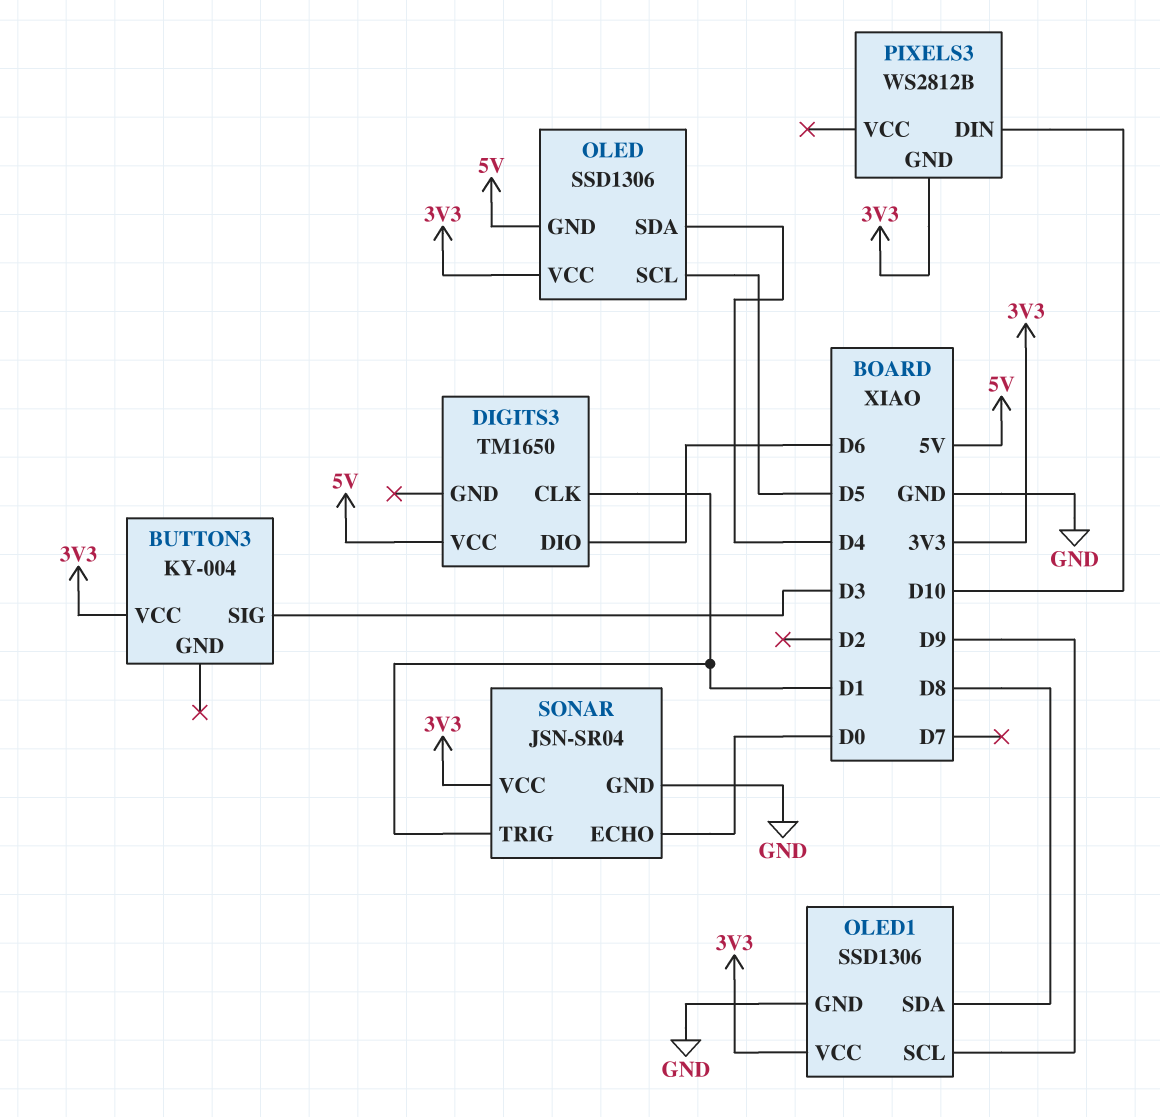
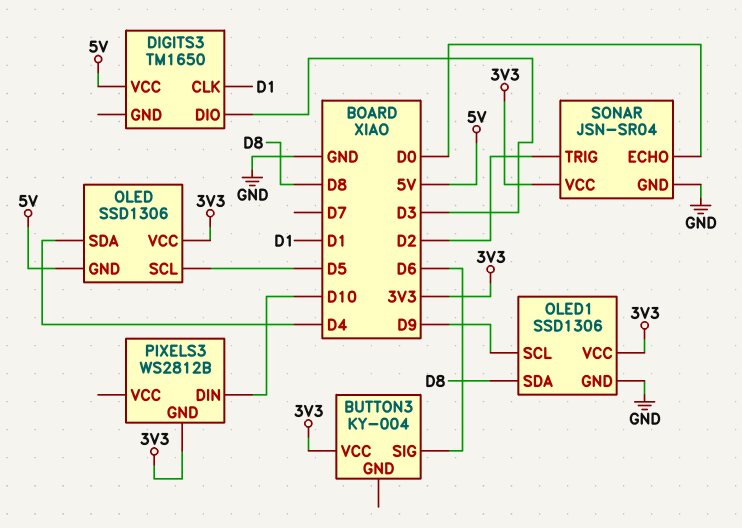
BUTTON3 pin SIG: D3 -> D6
DIGITS3 pin DIO: D6 -> D3
SONAR pin TRIG: D1 -> D2

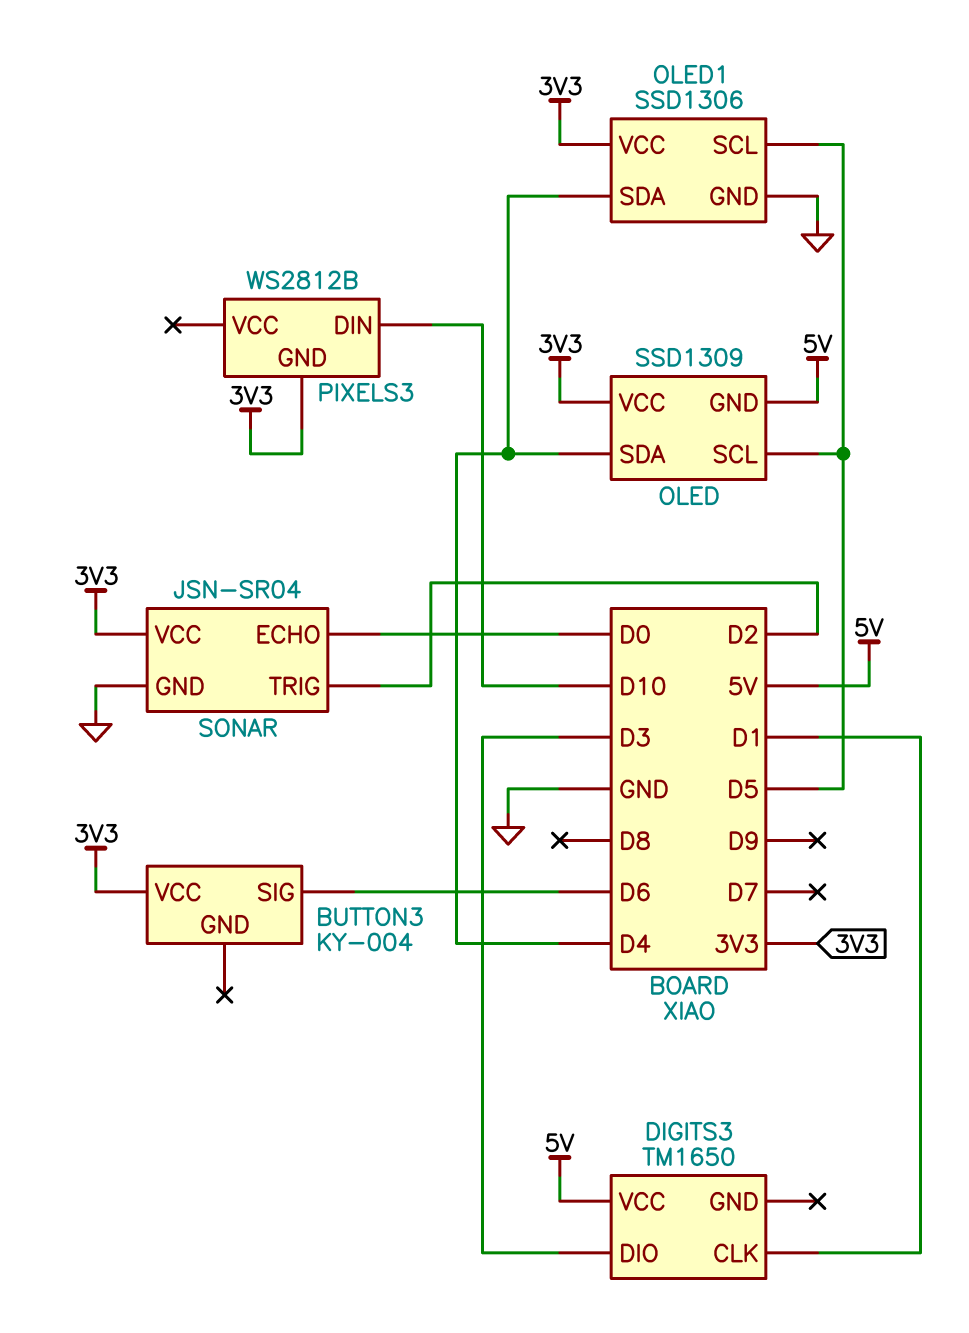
OLED: SSD1306 -> SSD1309
OLED1 pin SCL: D9 -> D5
OLED1 pin SDA: D8 -> D4

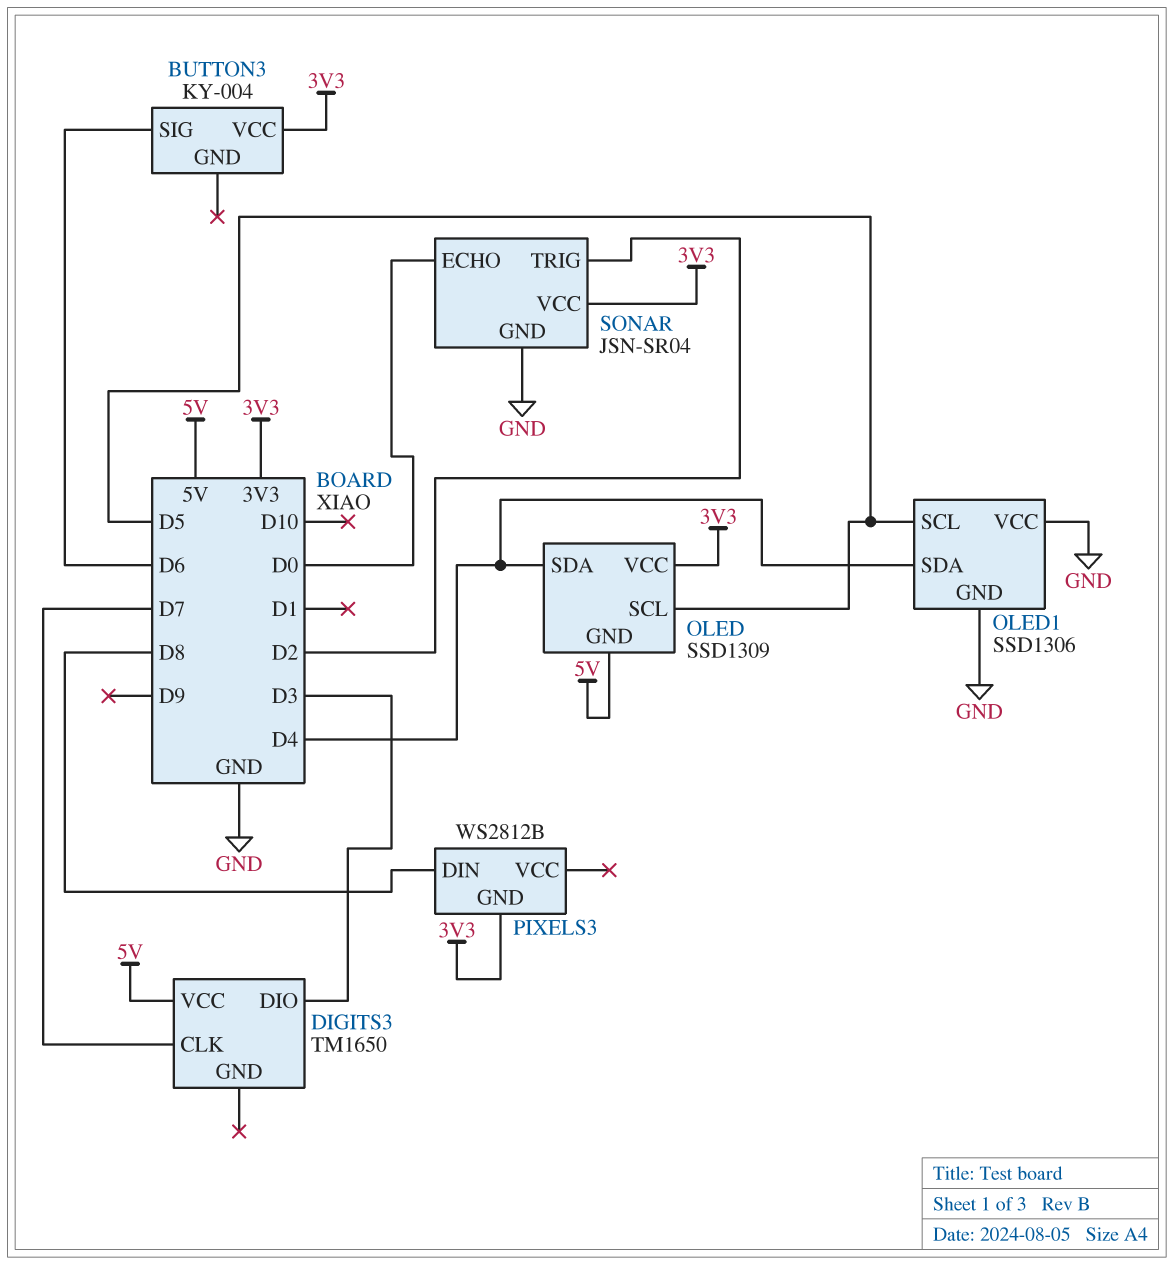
DIGITS3 pin CLK: D1 -> D7
OLED1 pin VCC: 3V3 -> GND
PIXELS3 pin DIN: D10 -> D8

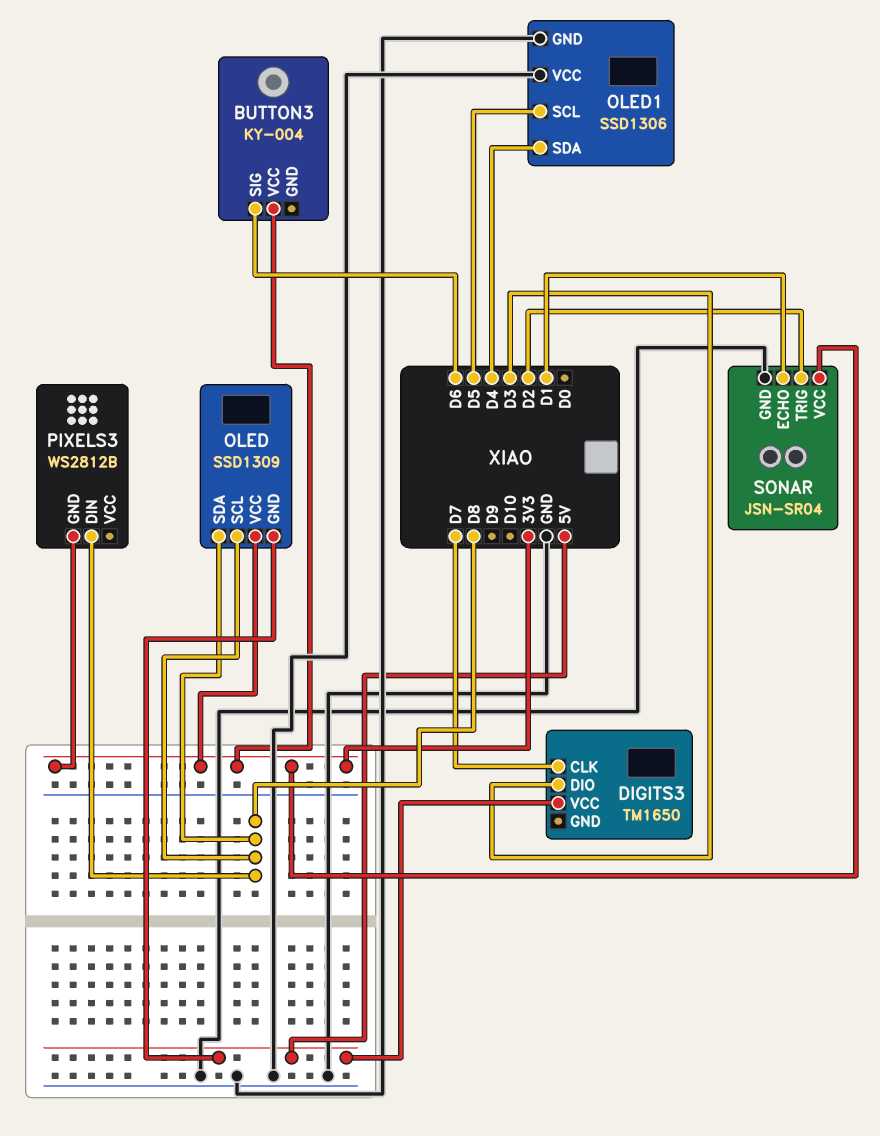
OLED pin SCL: D5 -> D8
OLED pin SDA: D4 -> D8
SONAR pin ECHO: D0 -> D1

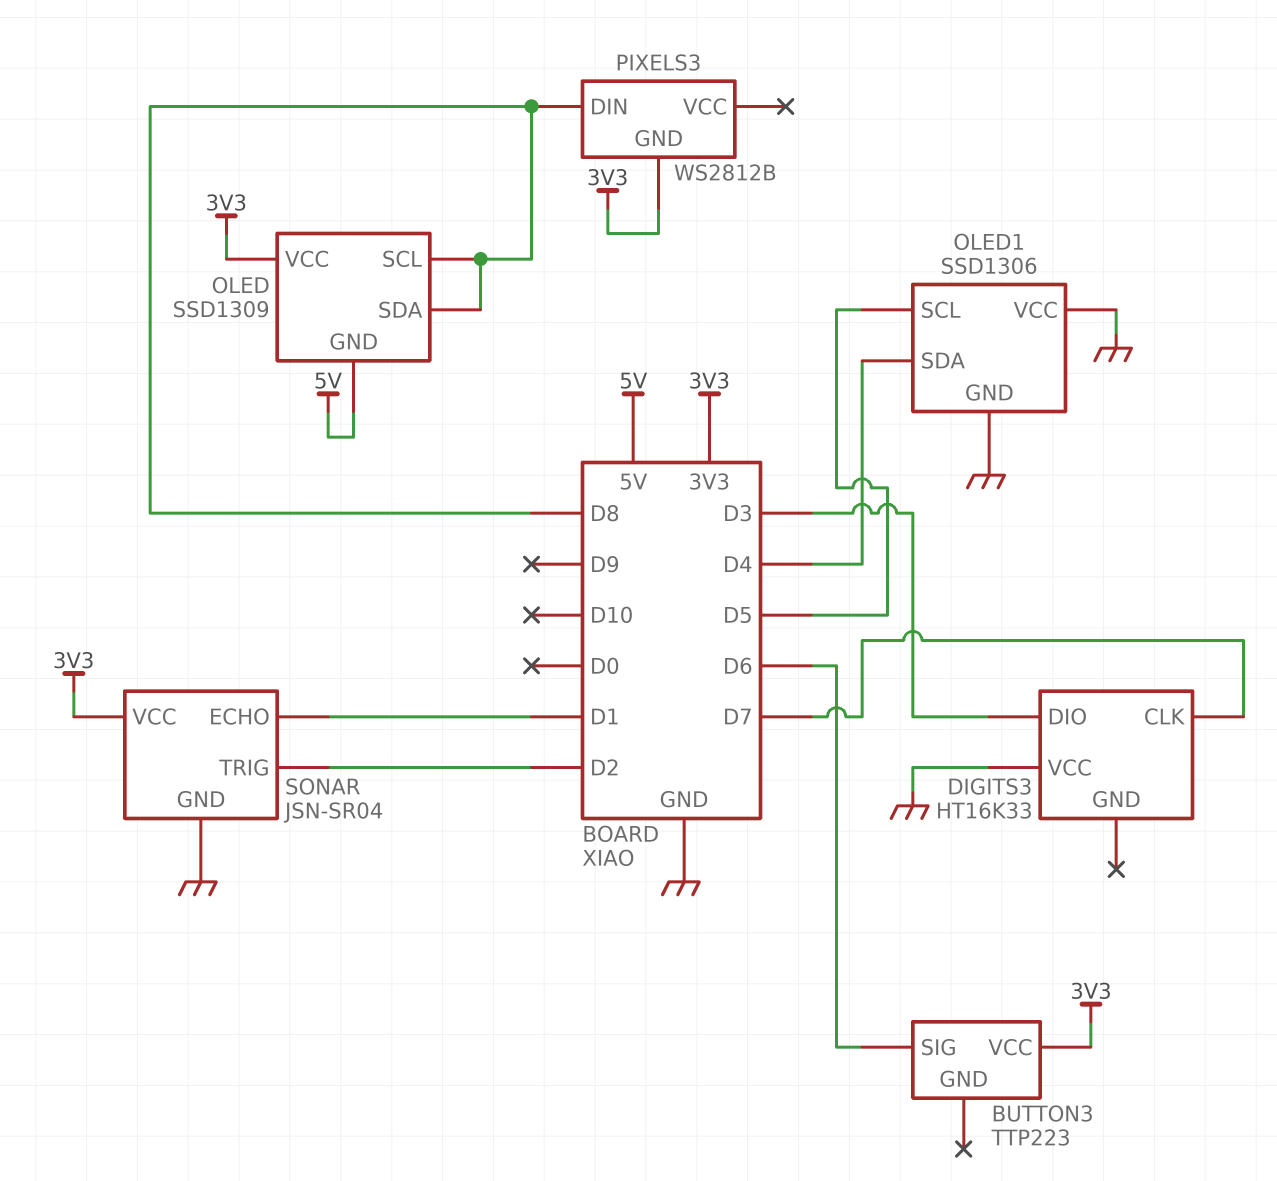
BUTTON3: KY-004 -> TTP223
DIGITS3: TM1650 -> HT16K33
DIGITS3 pin VCC: 5V -> GND

